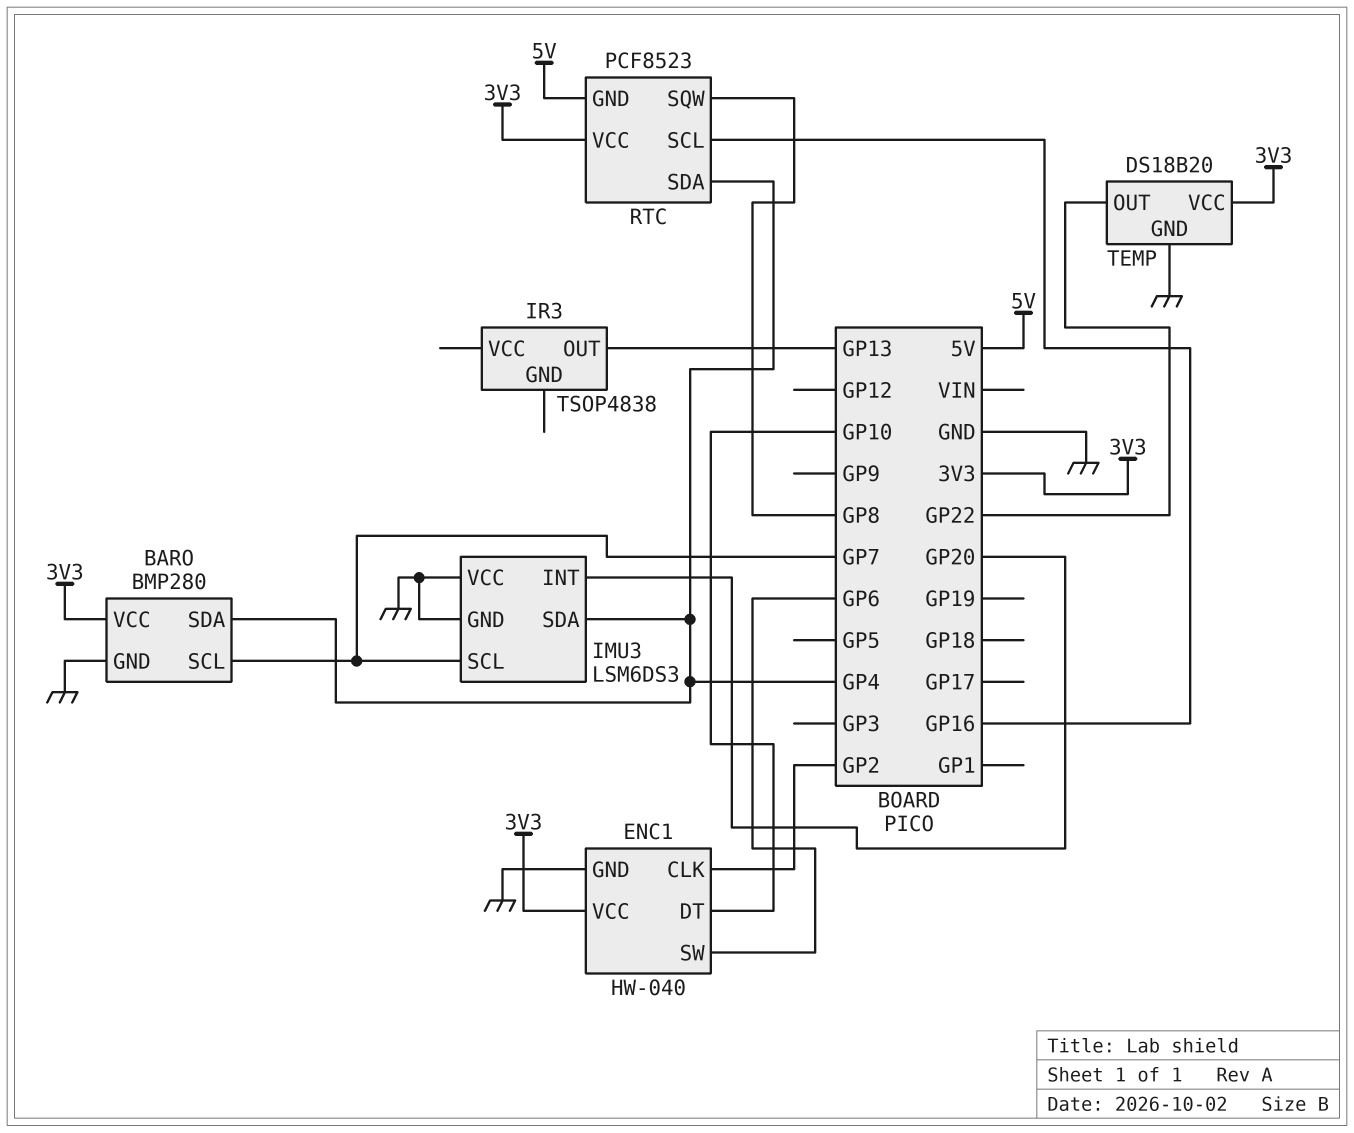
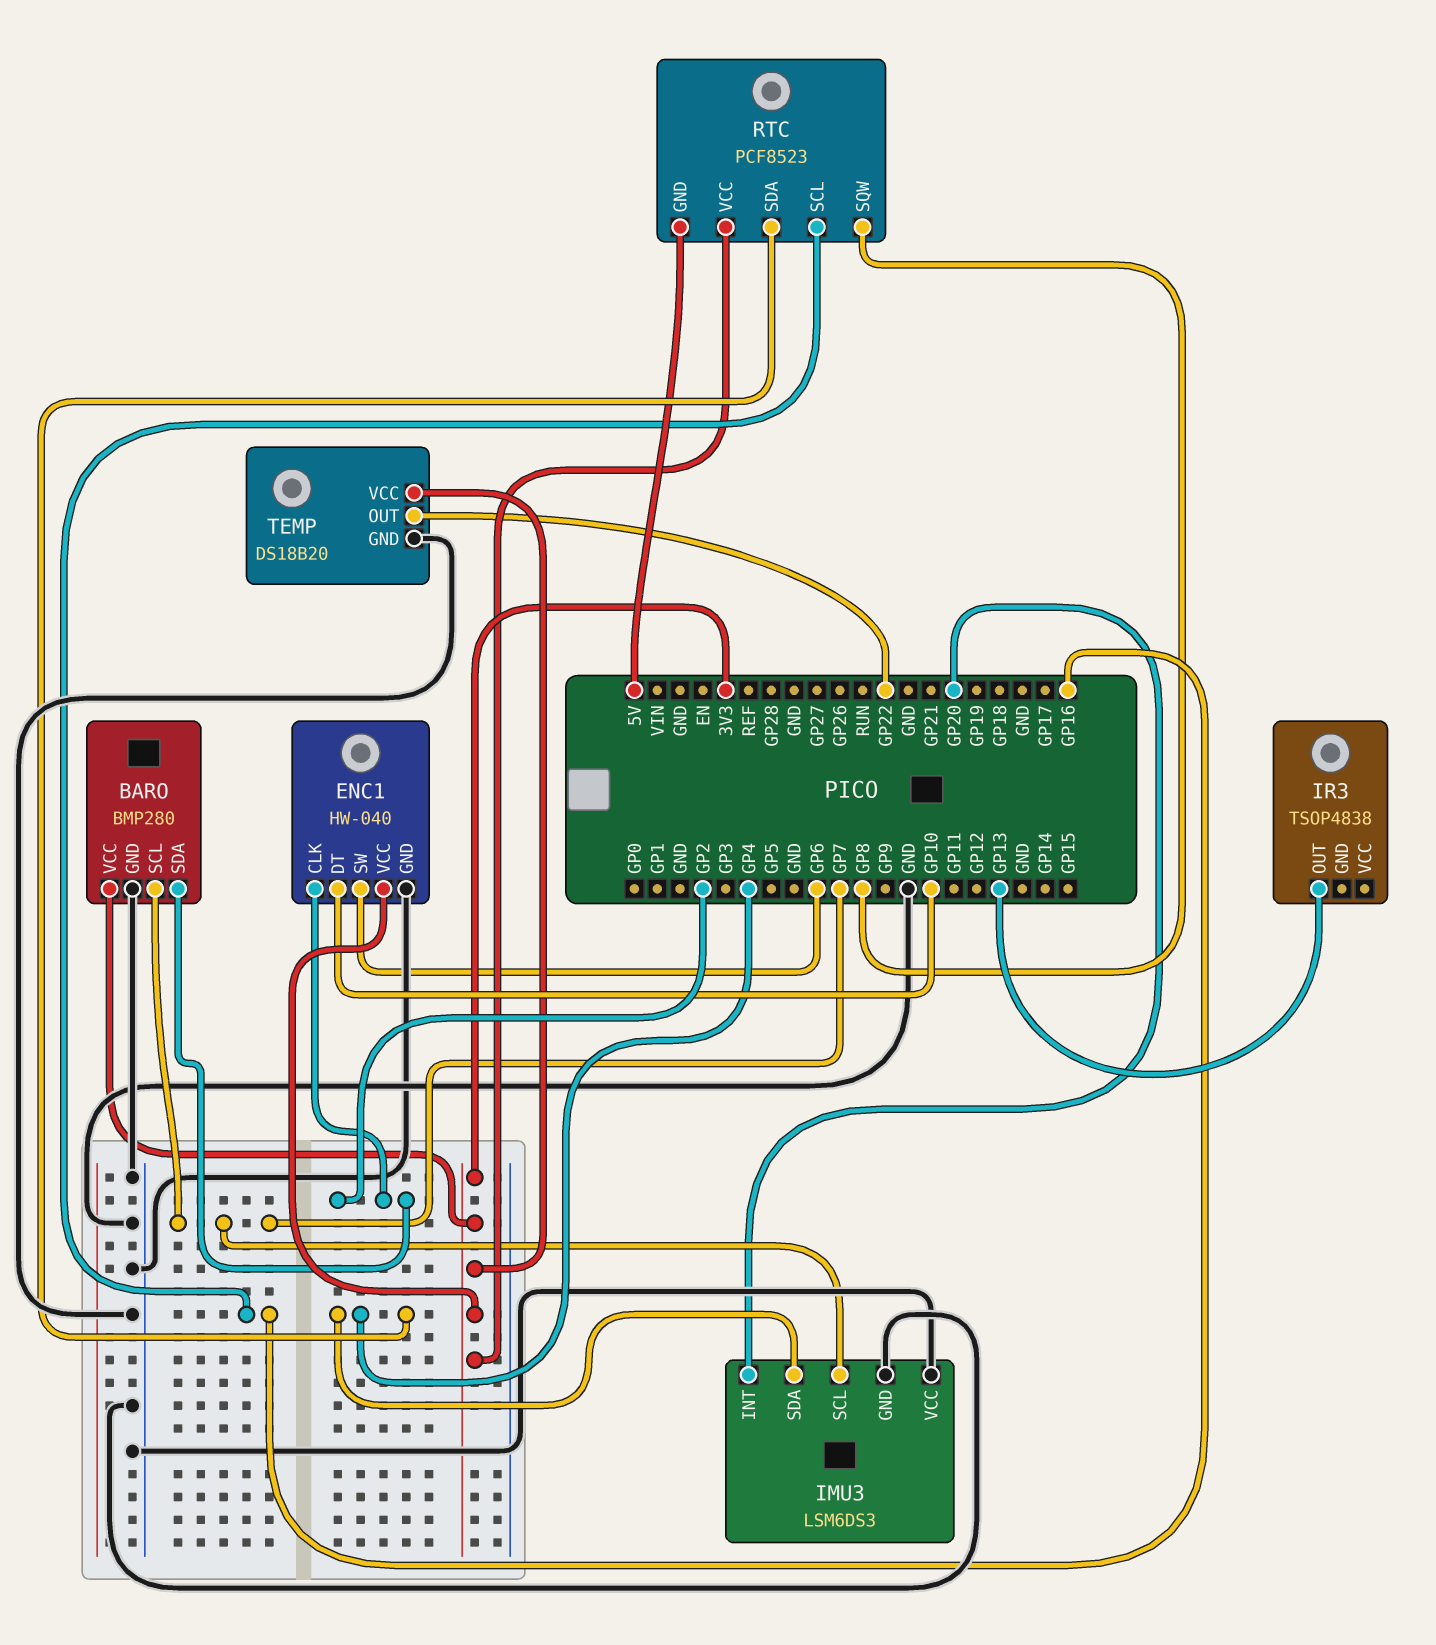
BARO pin SDA: GP4 -> GP2

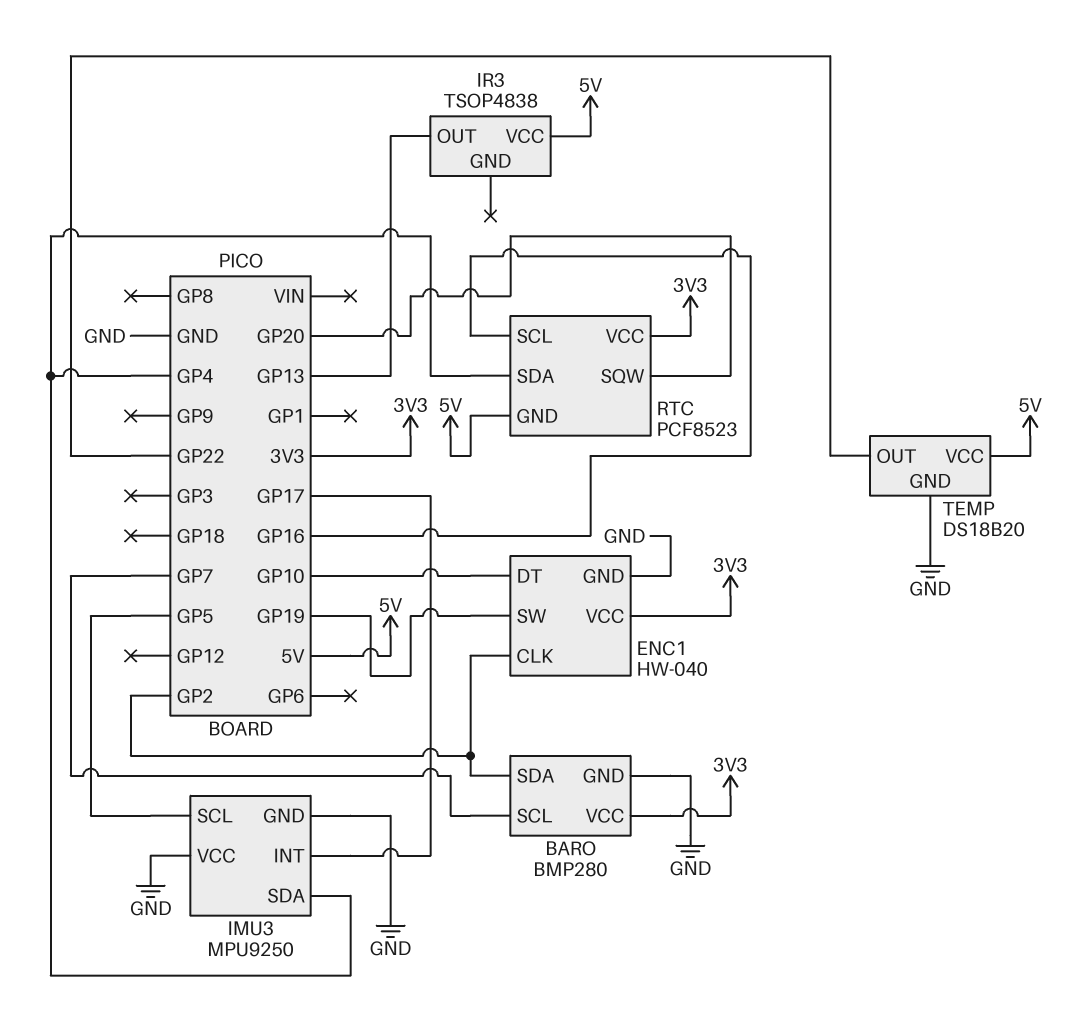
ENC1 pin SW: GP6 -> GP19
IMU3: LSM6DS3 -> MPU9250
IMU3 pin INT: GP20 -> GP17
IMU3 pin SCL: GP7 -> GP5
IR3 pin VCC: none -> 5V
RTC pin SQW: GP8 -> GP20
TEMP pin VCC: 3V3 -> 5V

